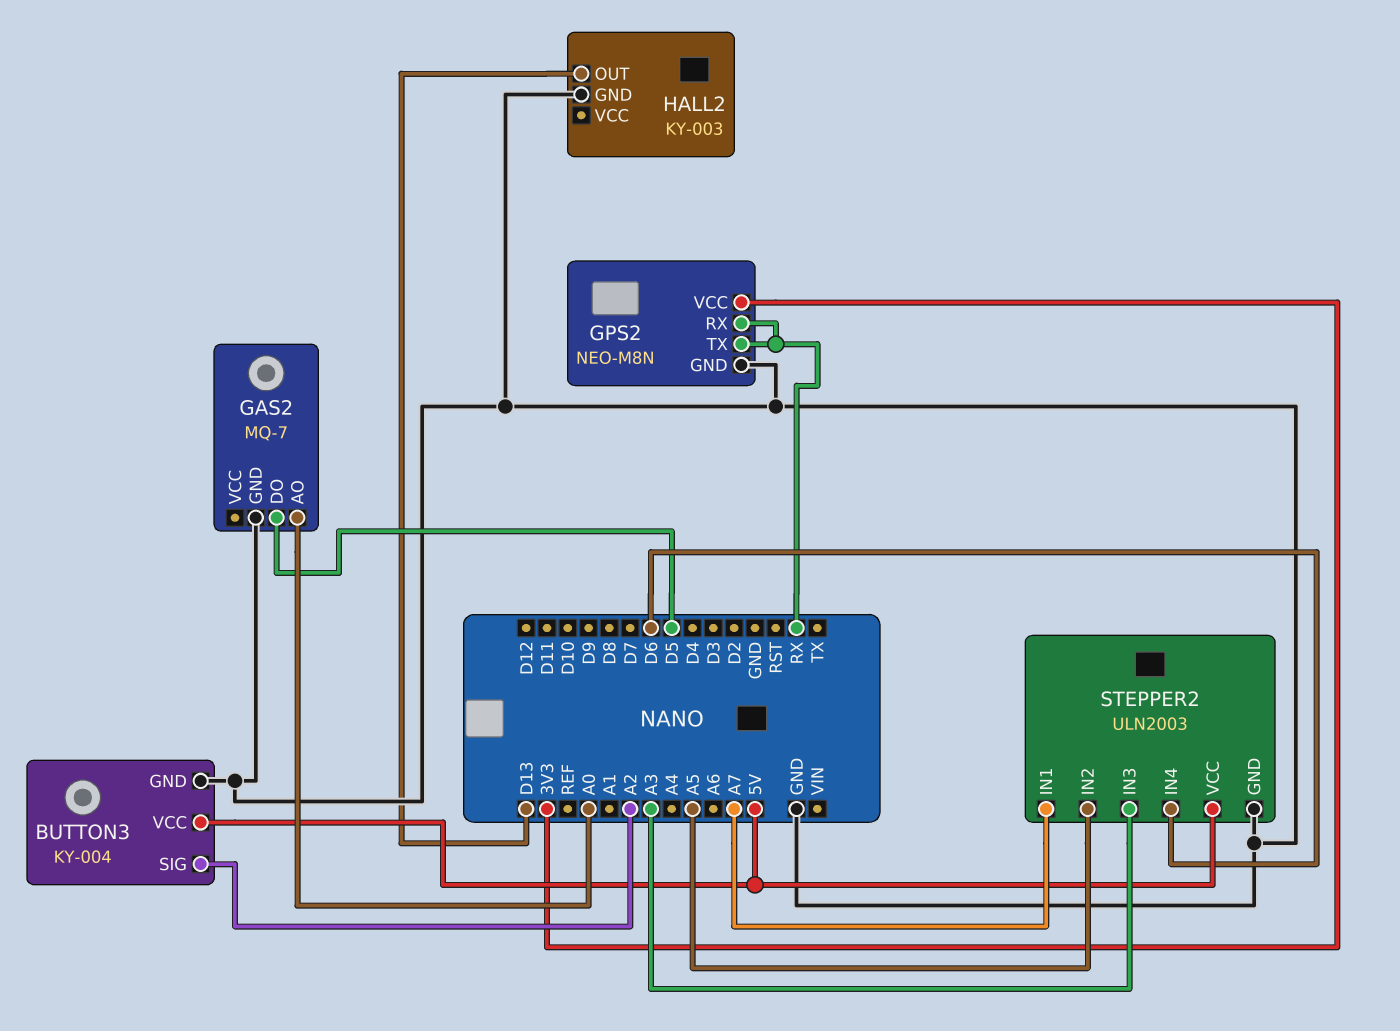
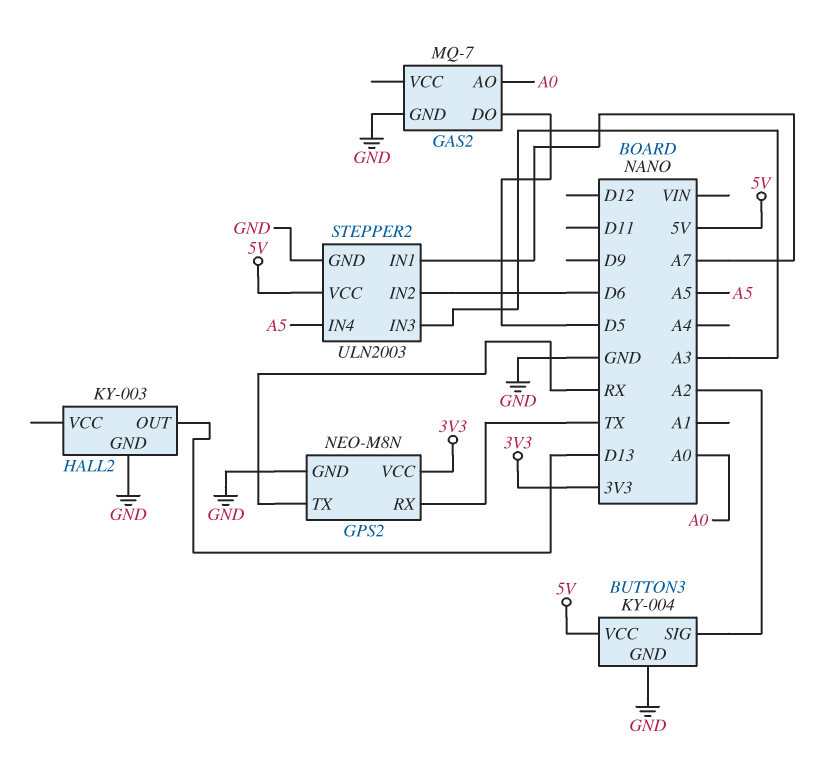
GPS2 pin RX: RX -> TX
STEPPER2 pin IN2: A5 -> D6
STEPPER2 pin IN4: D6 -> A5

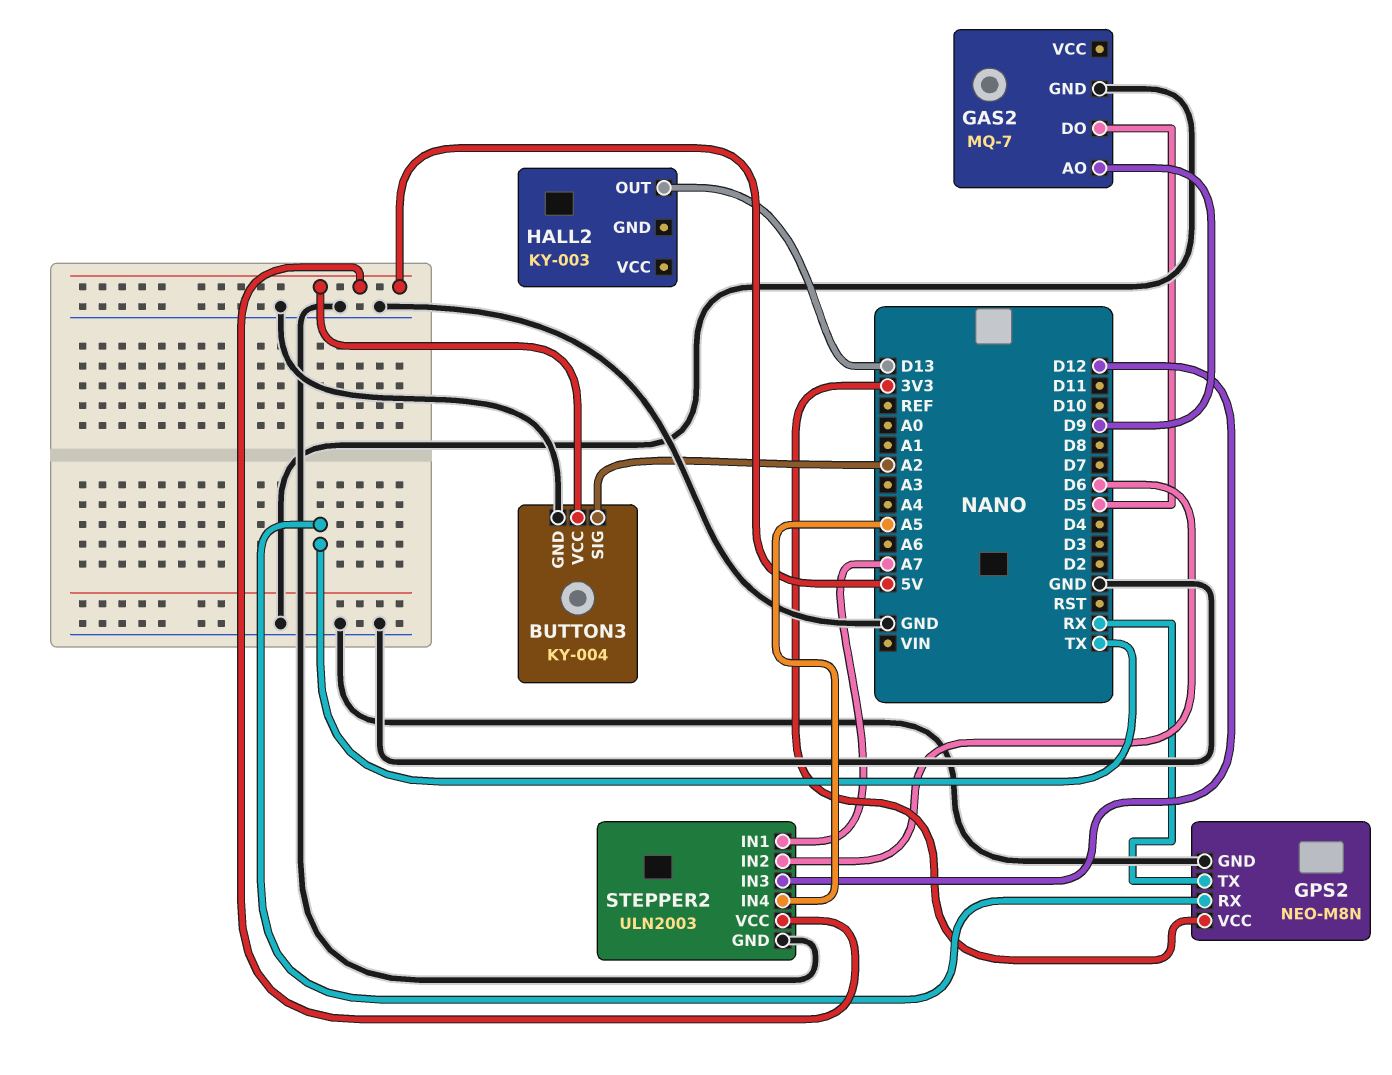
GAS2 pin AO: A0 -> D9
HALL2 pin GND: GND -> none
STEPPER2 pin IN3: A3 -> D12

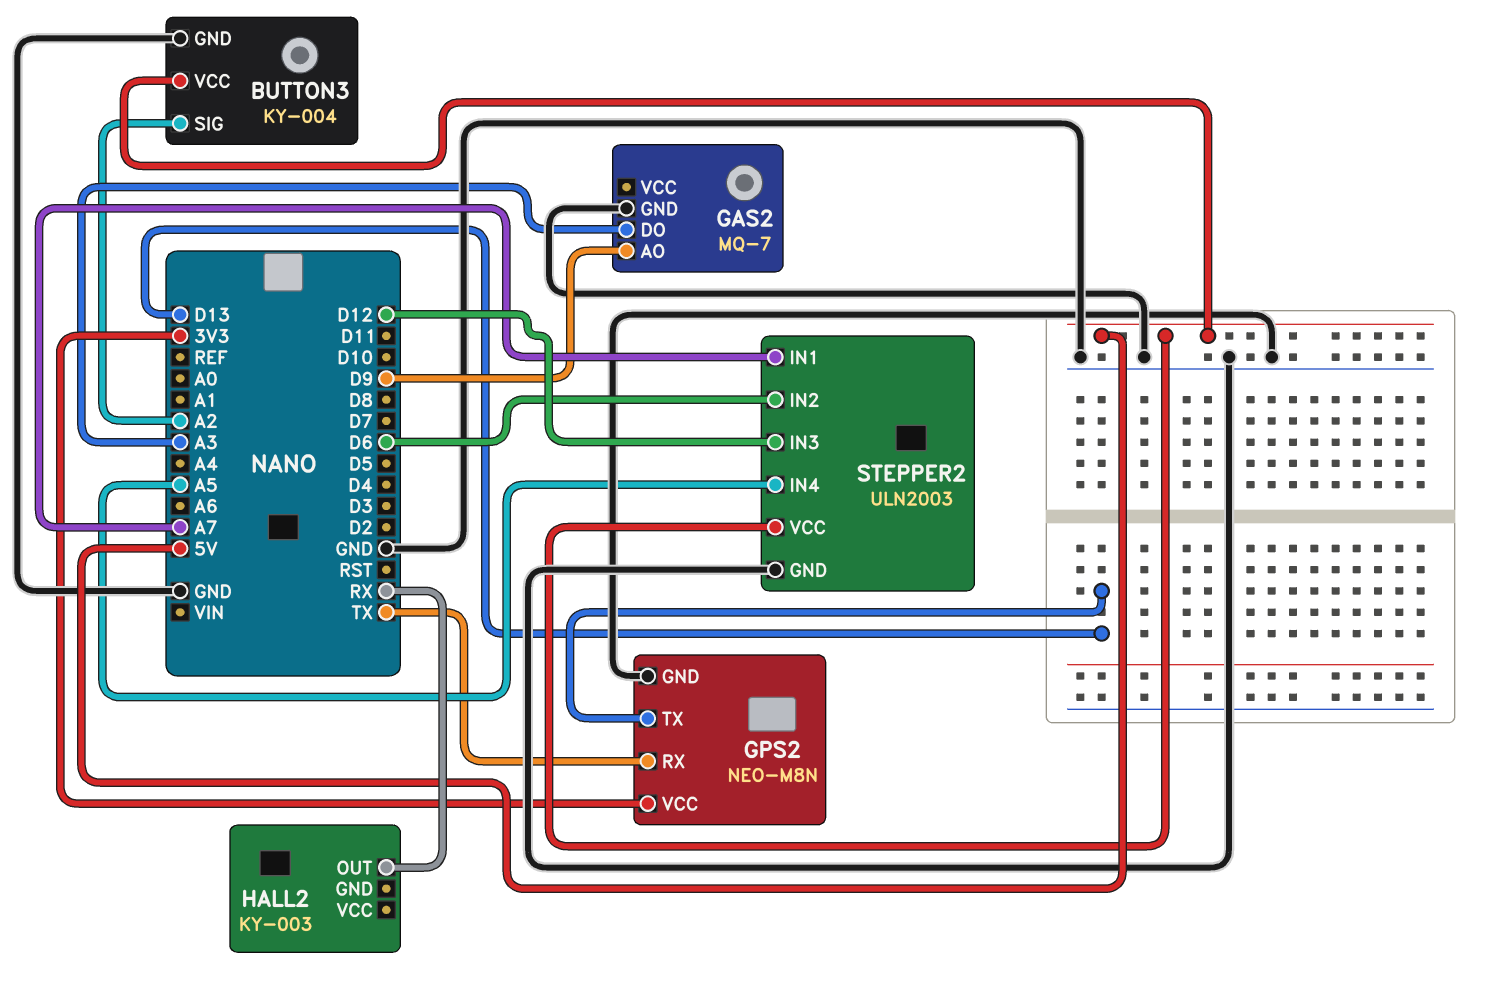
GAS2 pin DO: D5 -> A3
GPS2 pin TX: RX -> D13
HALL2 pin OUT: D13 -> RX

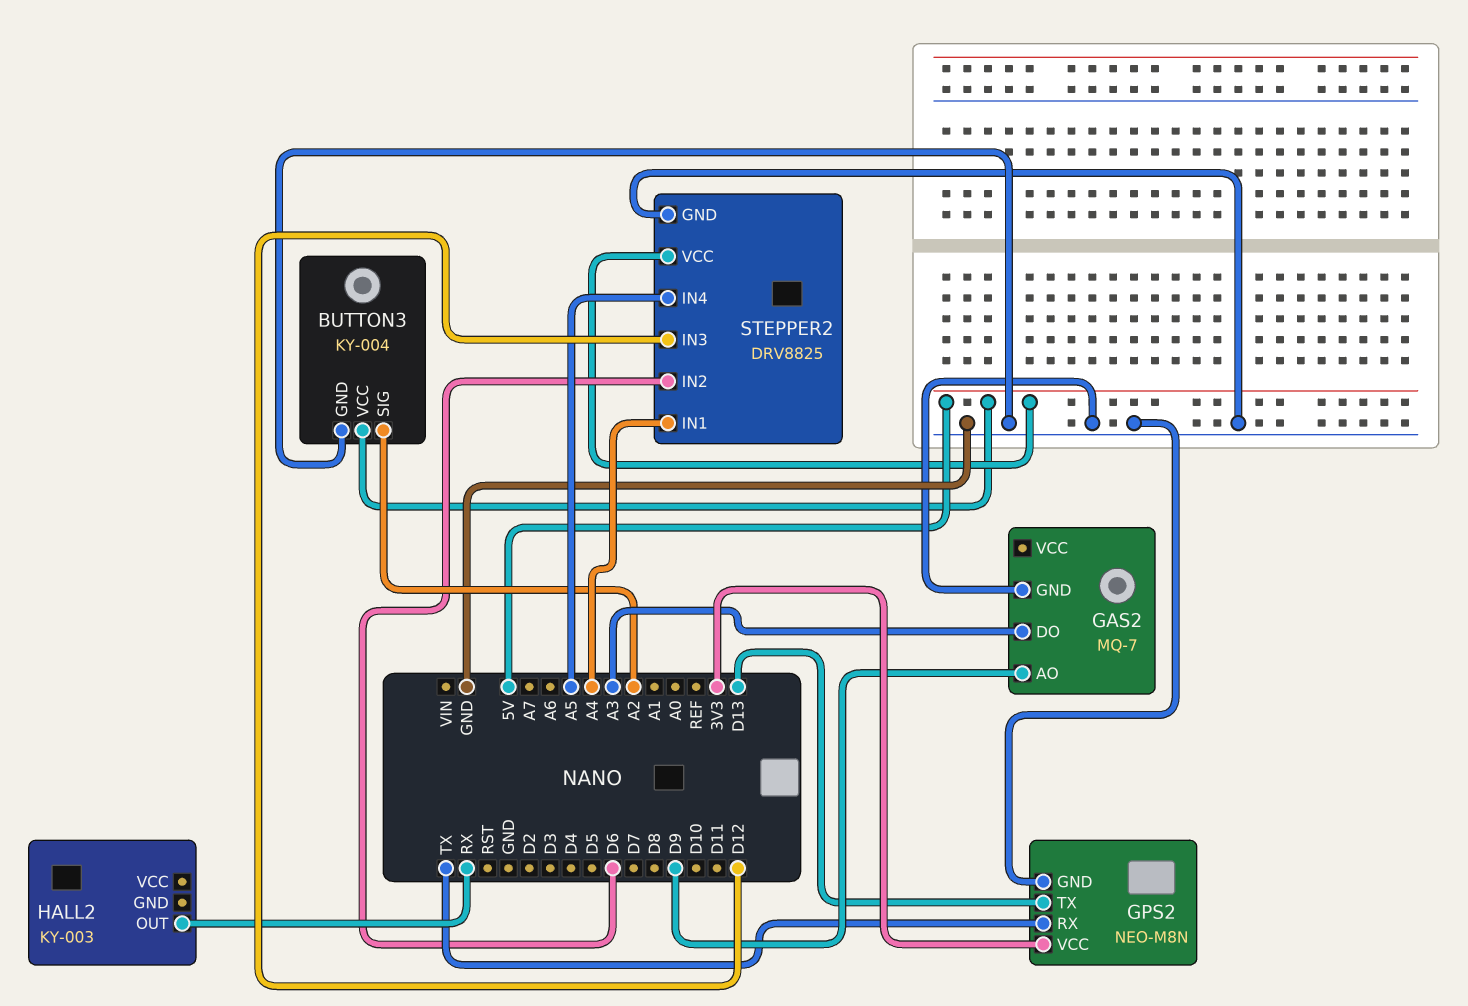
STEPPER2: ULN2003 -> DRV8825
STEPPER2 pin IN1: A7 -> A4

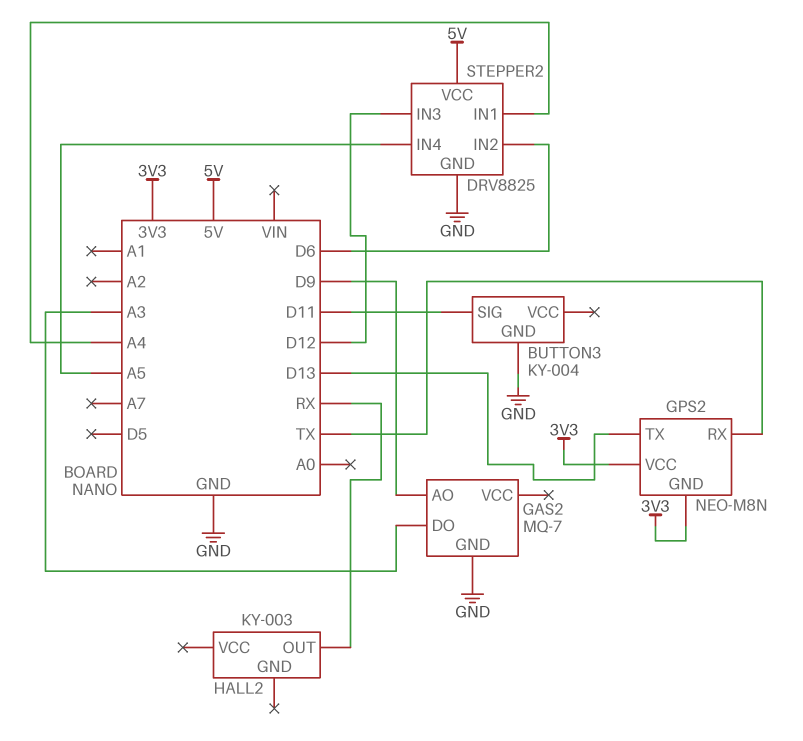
BUTTON3 pin SIG: A2 -> D11
BUTTON3 pin VCC: 5V -> none
GPS2 pin GND: GND -> 3V3

